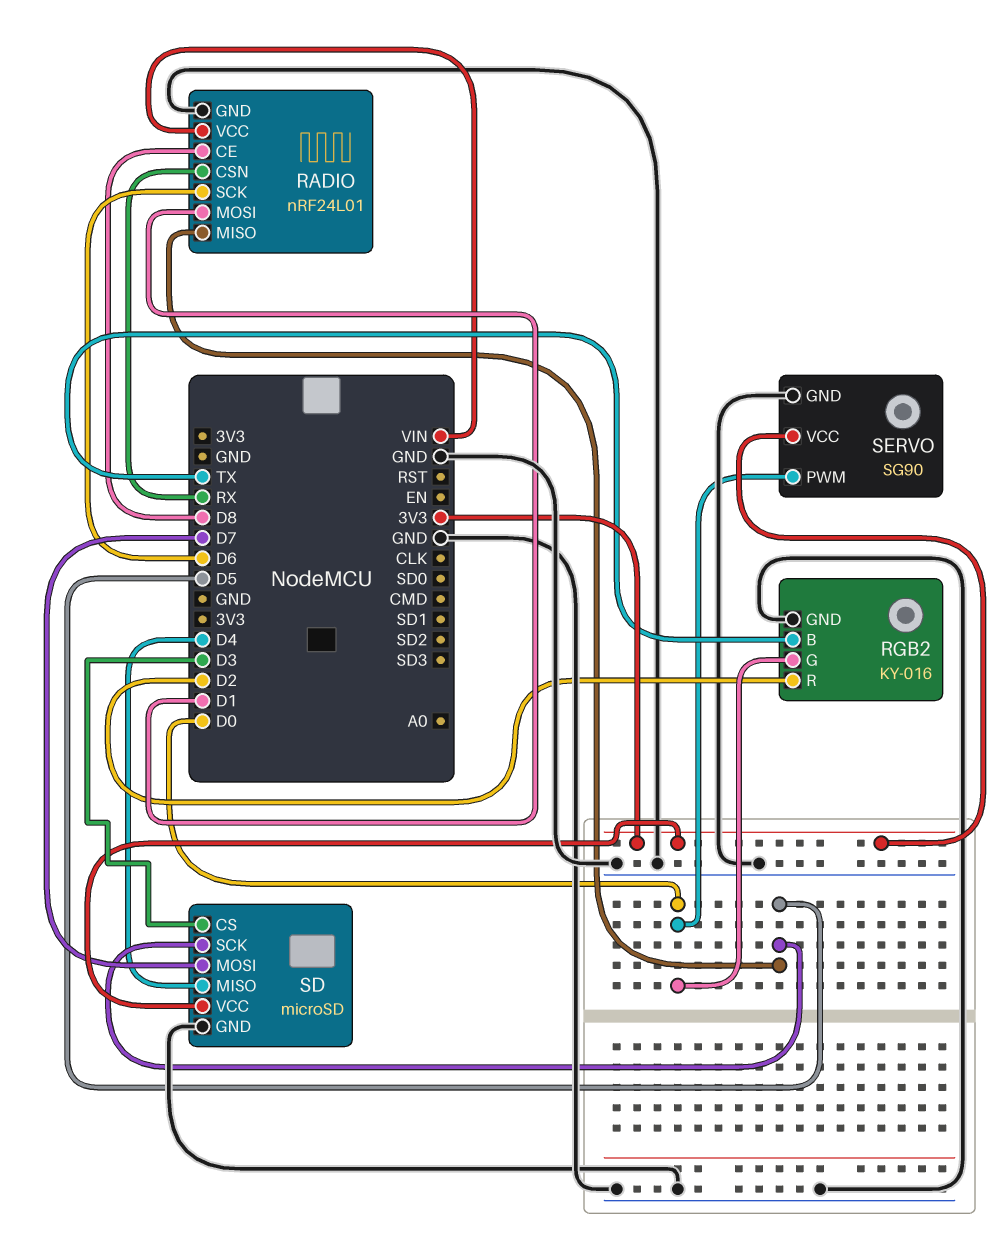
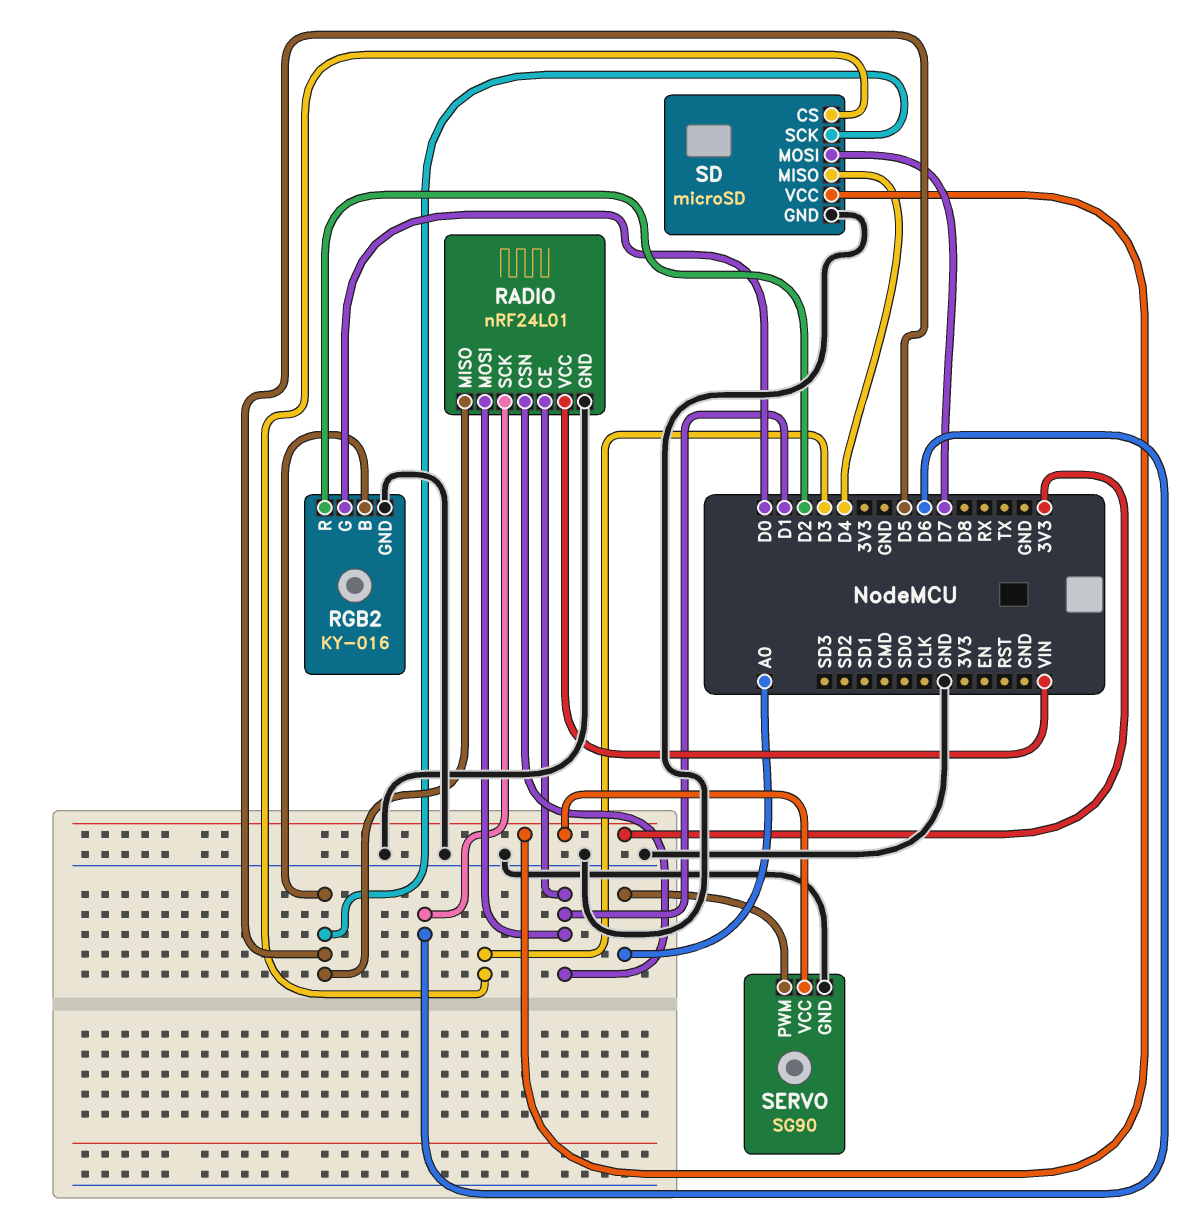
RADIO pin CE: D8 -> D1
RADIO pin CSN: RX -> D1
RGB2 pin B: TX -> D5
SERVO pin PWM: D0 -> A0

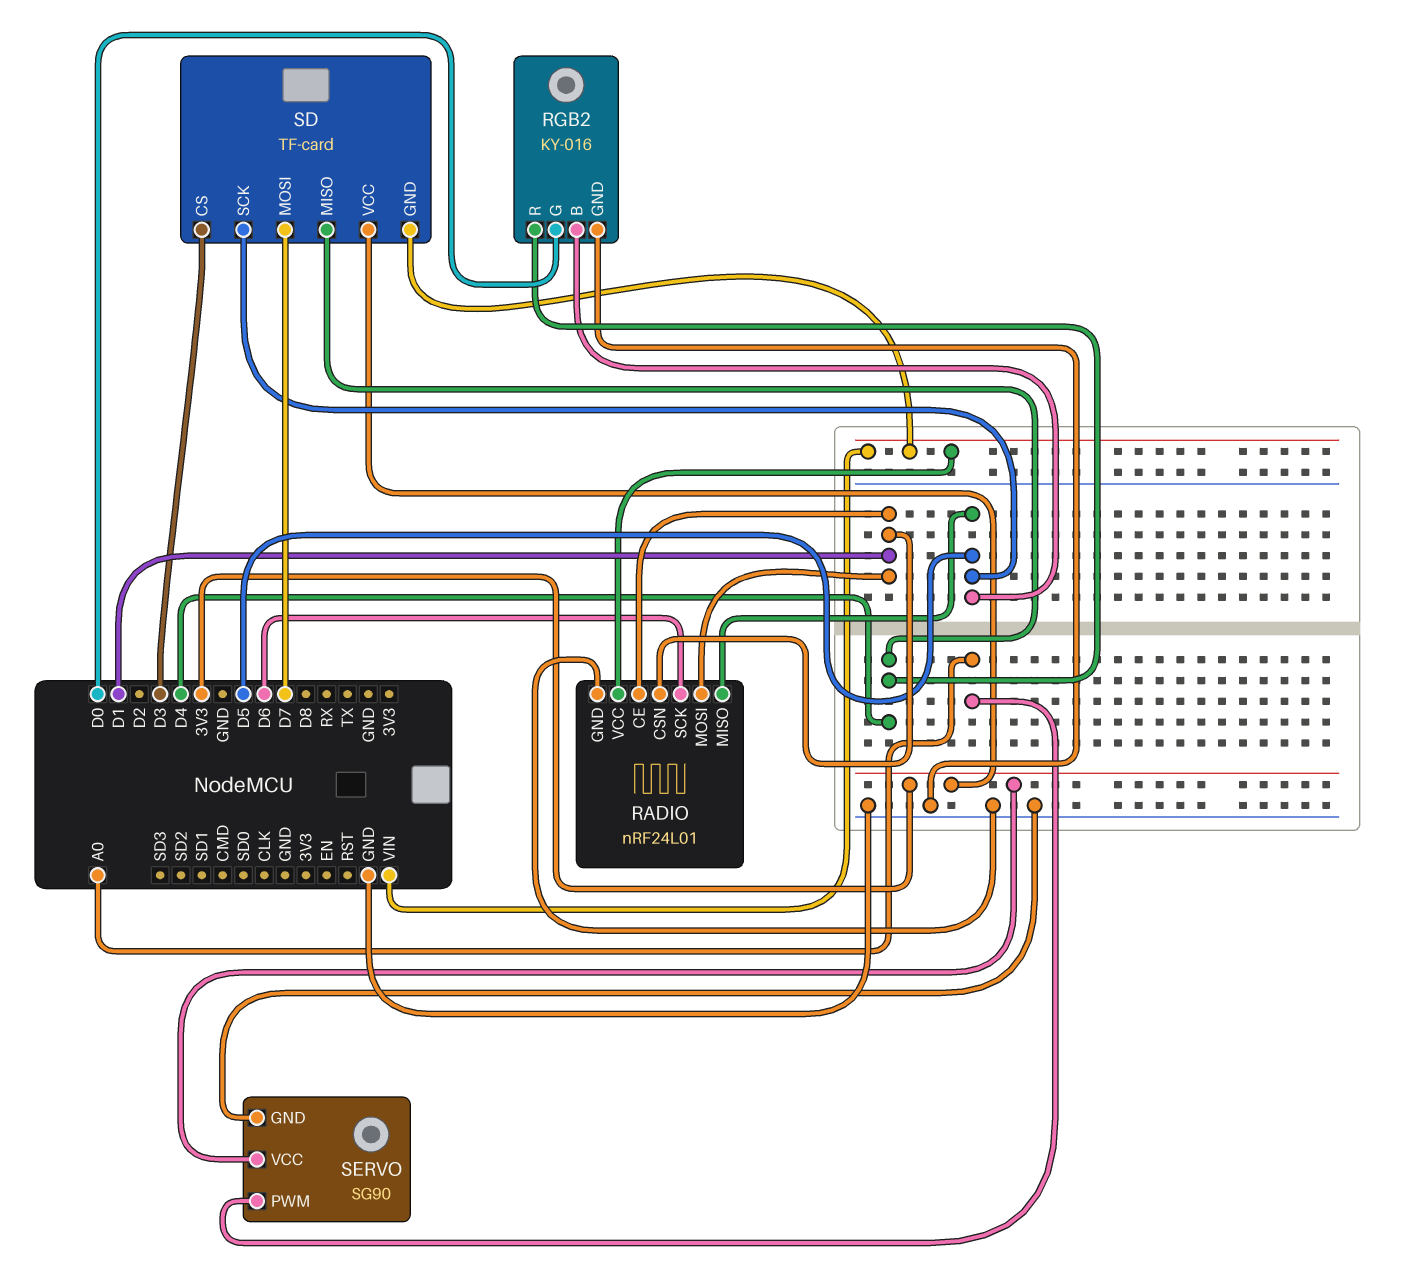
RGB2 pin R: D2 -> D4
SD: microSD -> TF-card
SD pin GND: GND -> VIN

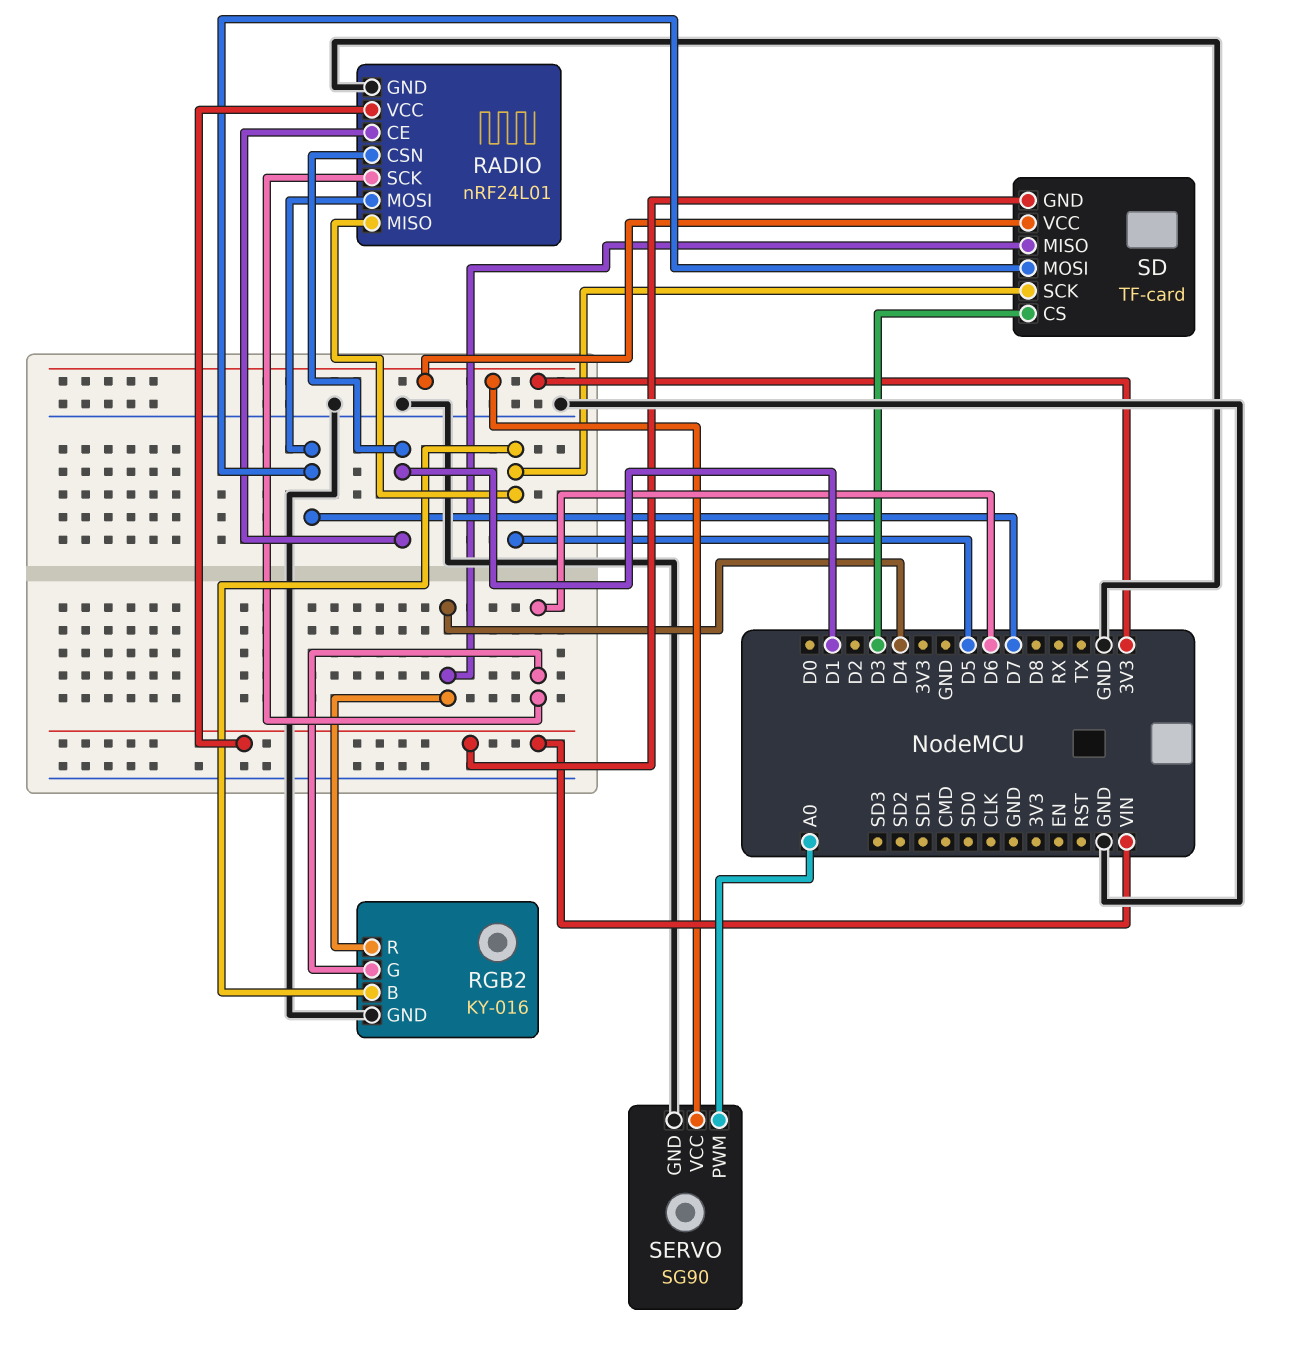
RADIO pin MOSI: D1 -> D7
RGB2 pin G: D0 -> D6

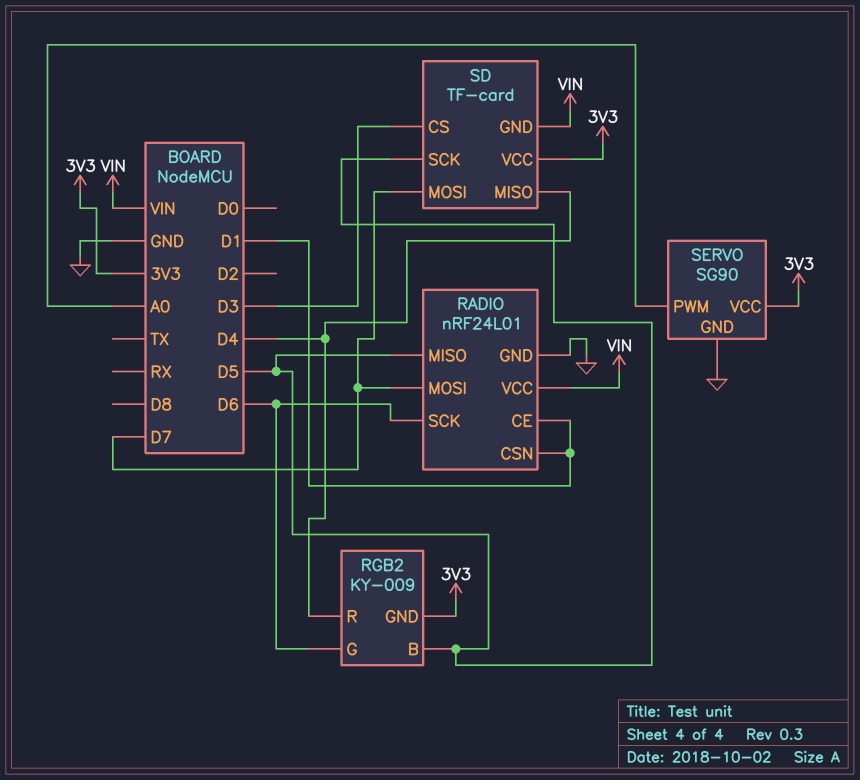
RGB2: KY-016 -> KY-009
RGB2 pin GND: GND -> 3V3

